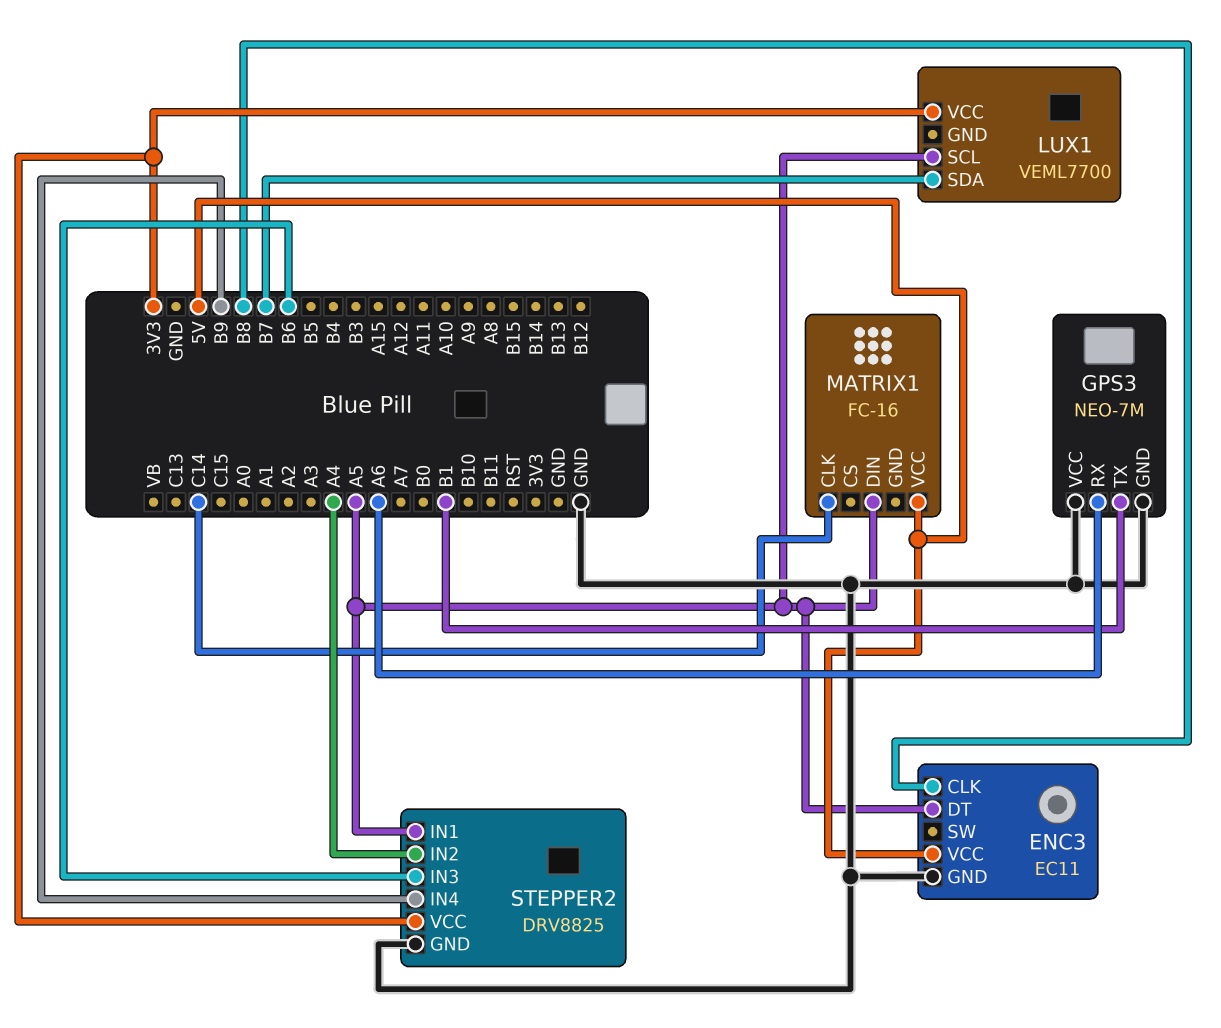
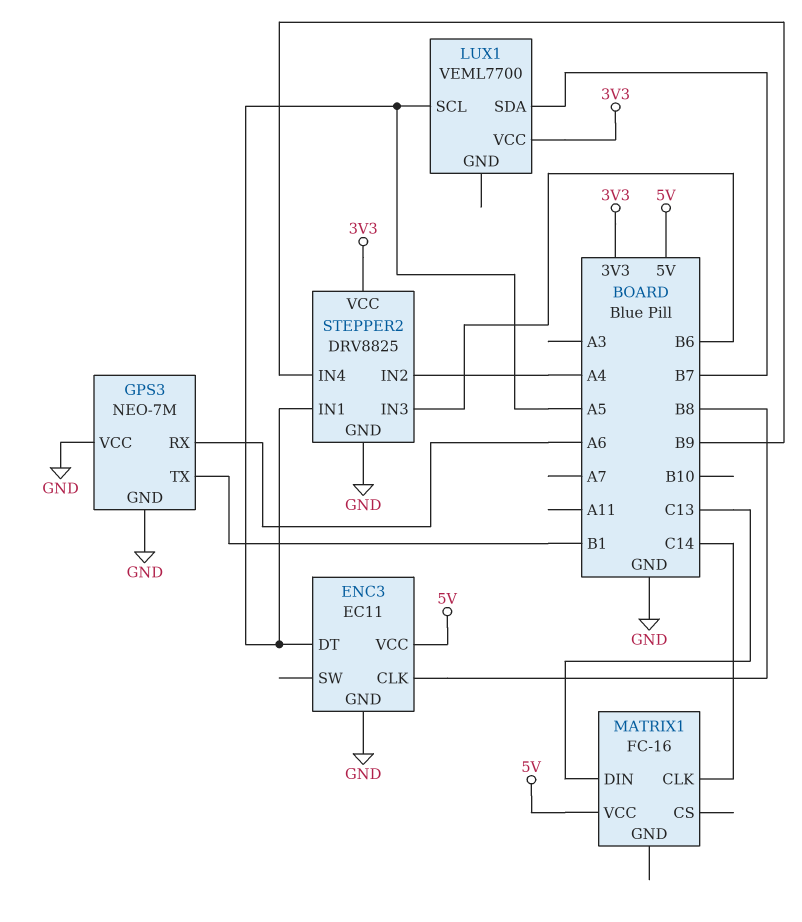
MATRIX1 pin DIN: A5 -> C13

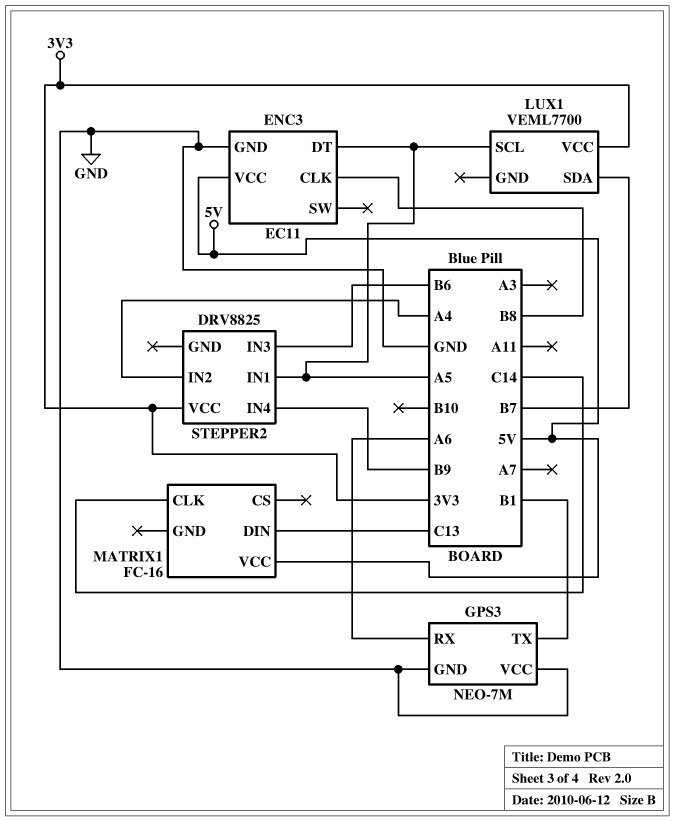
STEPPER2 pin GND: GND -> none

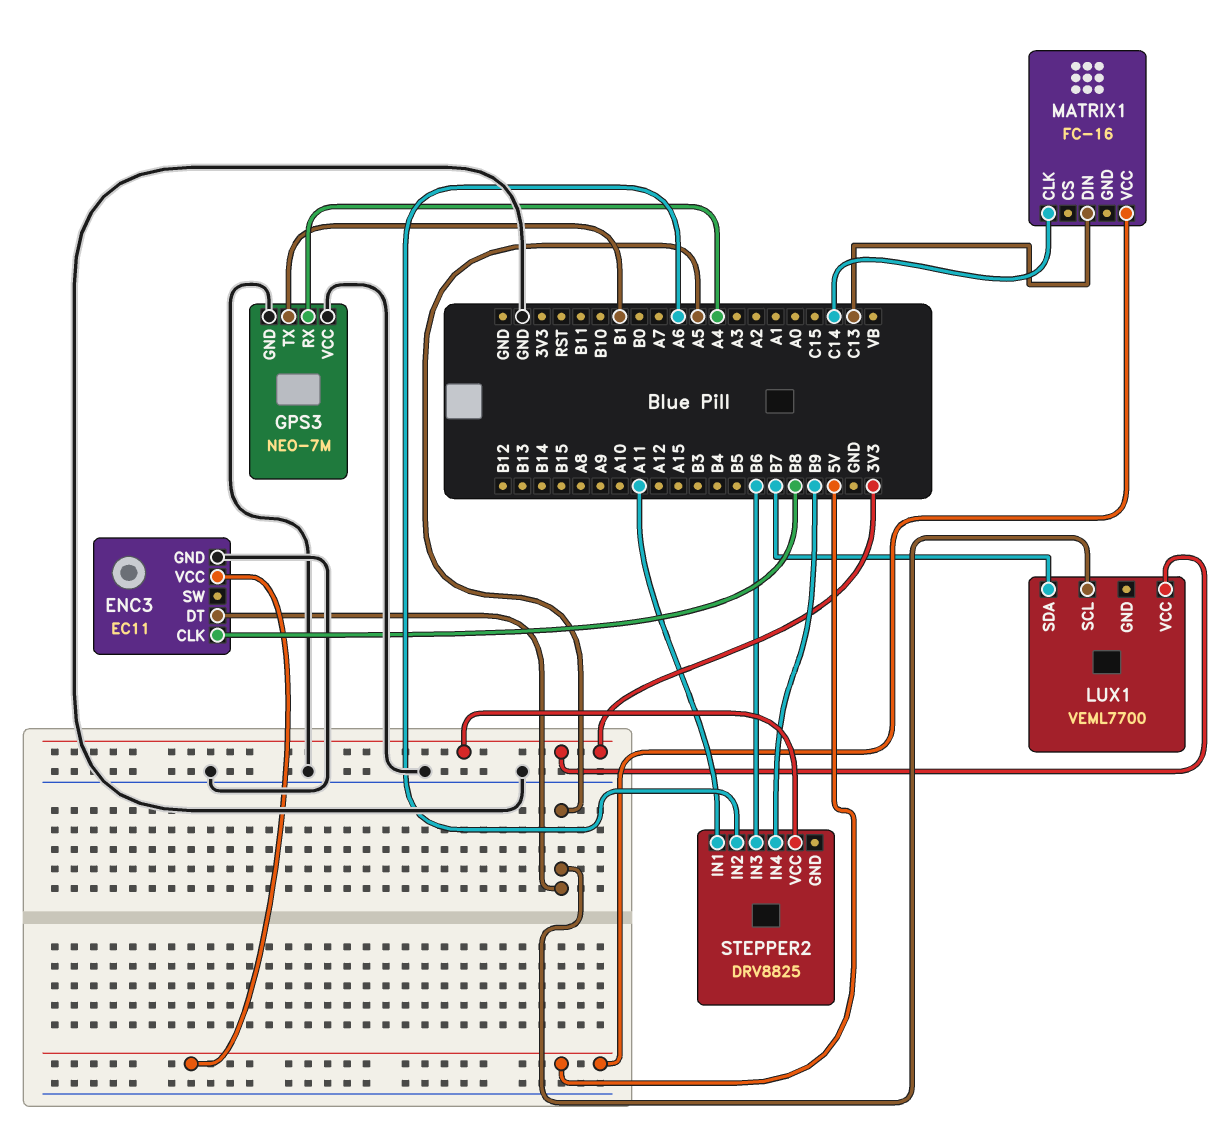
GPS3 pin RX: A6 -> A4
STEPPER2 pin IN1: A5 -> A11
STEPPER2 pin IN2: A4 -> A6

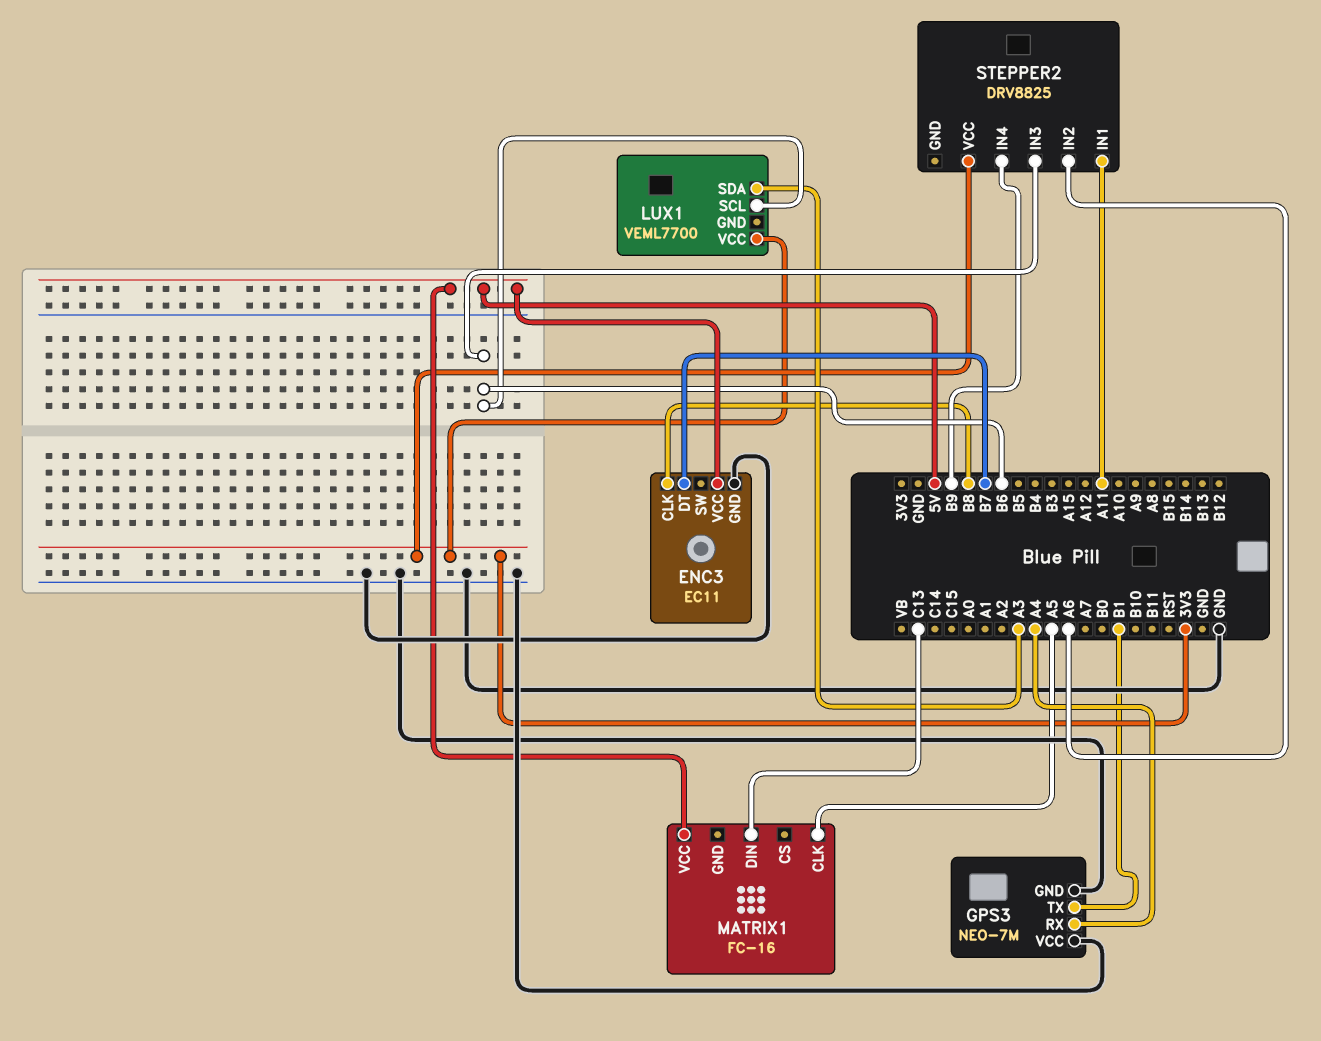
ENC3 pin DT: A5 -> B7
LUX1 pin SCL: A5 -> B6
LUX1 pin SDA: B7 -> A3
MATRIX1 pin CLK: C14 -> A5

